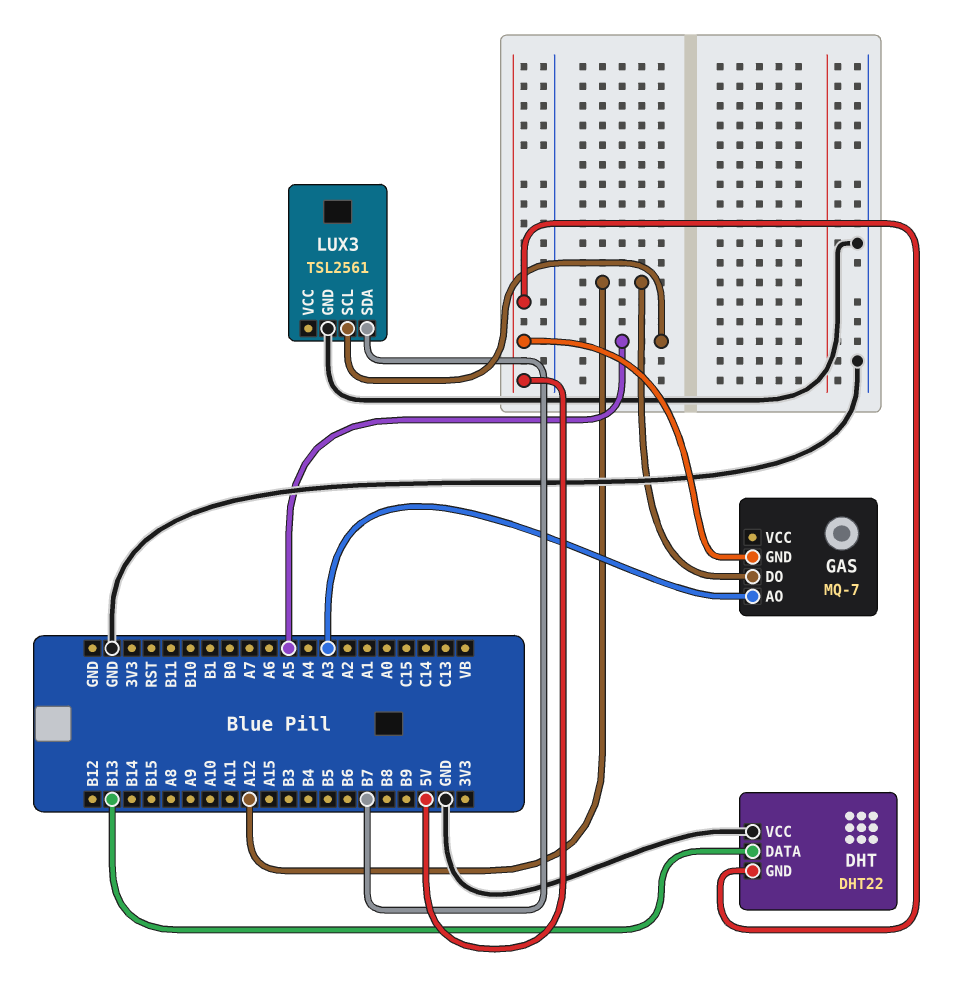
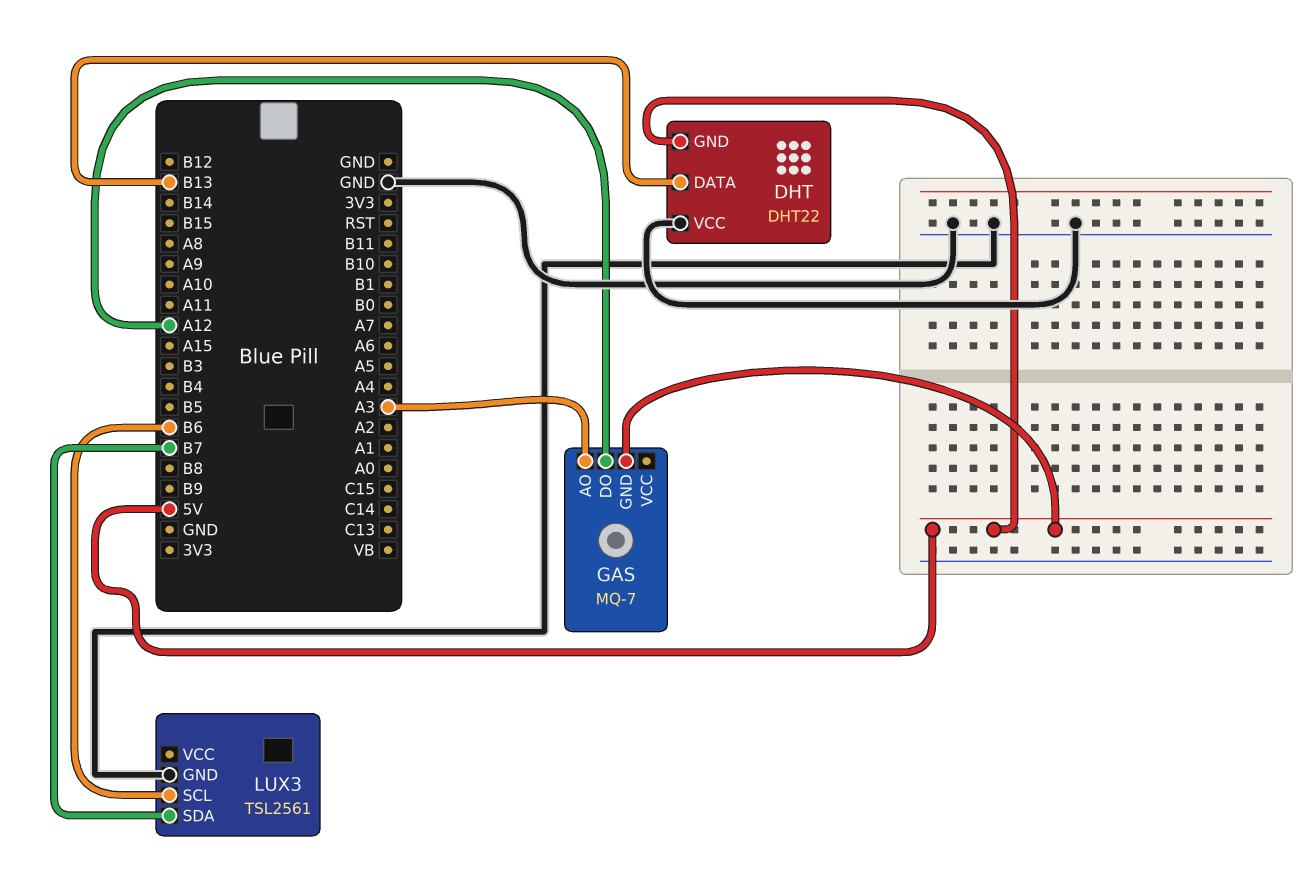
LUX3 pin SCL: A5 -> B6

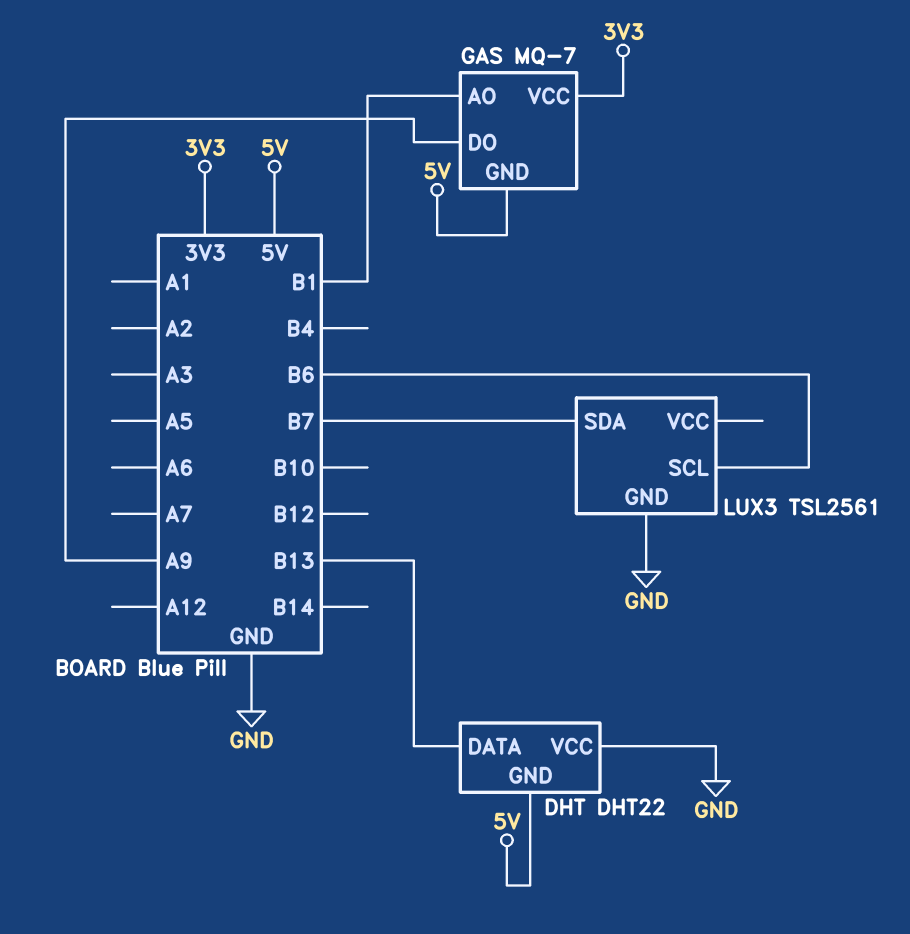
GAS pin AO: A3 -> B1
GAS pin DO: A12 -> A9
GAS pin VCC: none -> 3V3

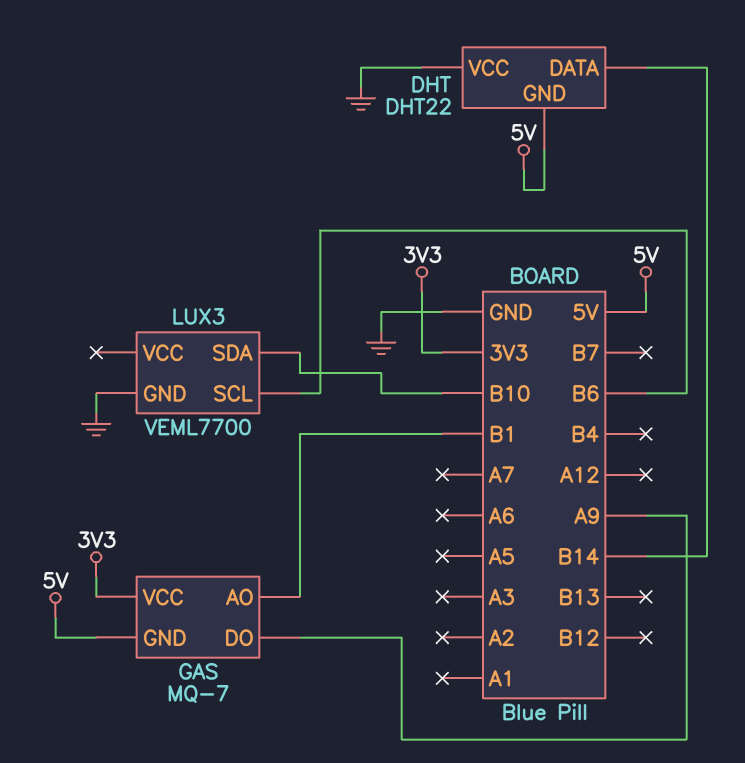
DHT pin DATA: B13 -> B14
LUX3: TSL2561 -> VEML7700
LUX3 pin SDA: B7 -> B10

